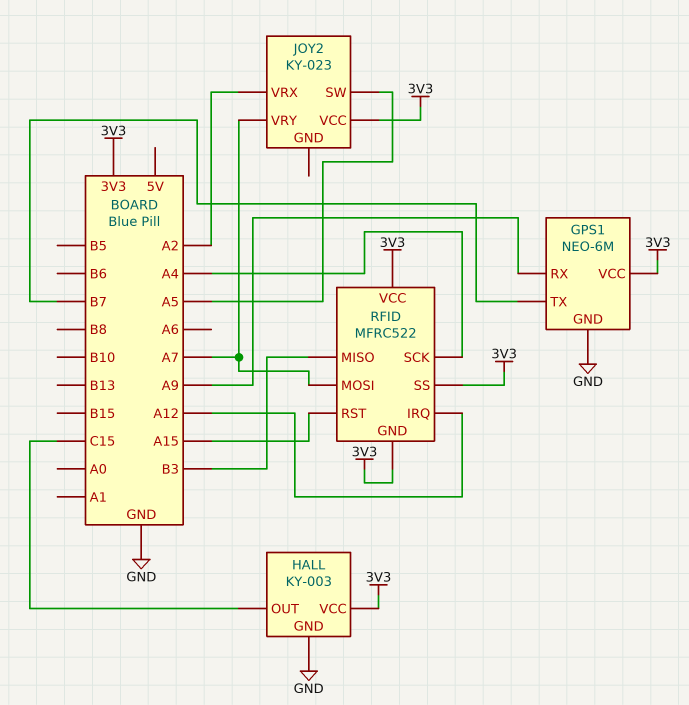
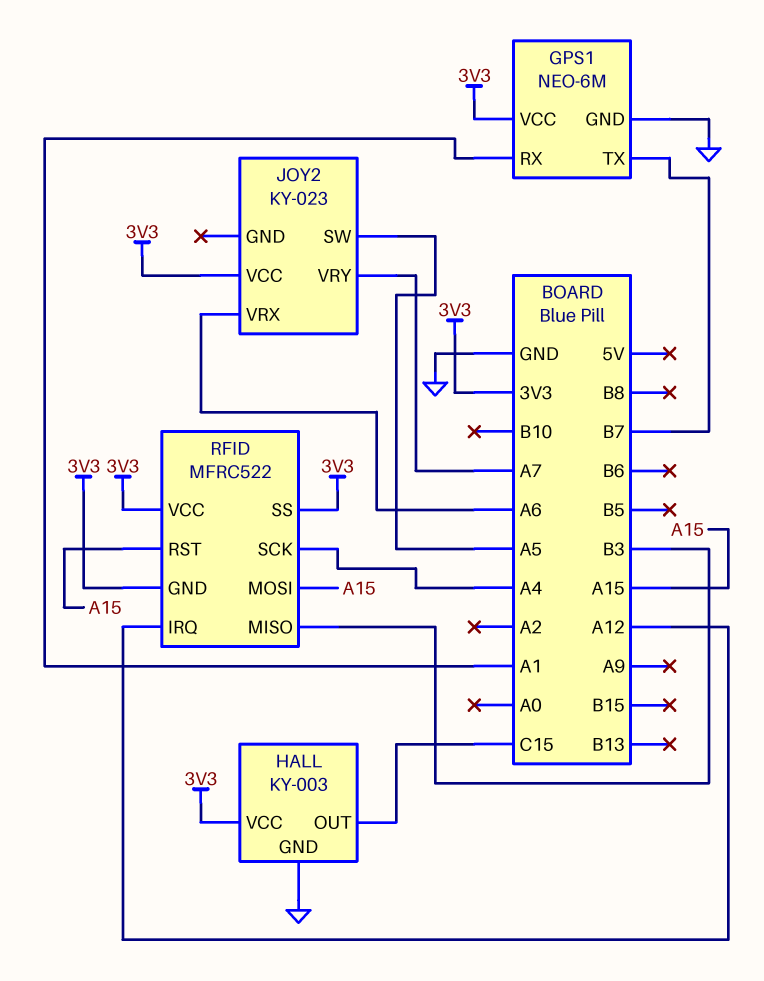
GPS1 pin RX: A9 -> A1
JOY2 pin VRX: A2 -> A6
RFID pin MOSI: A7 -> A15

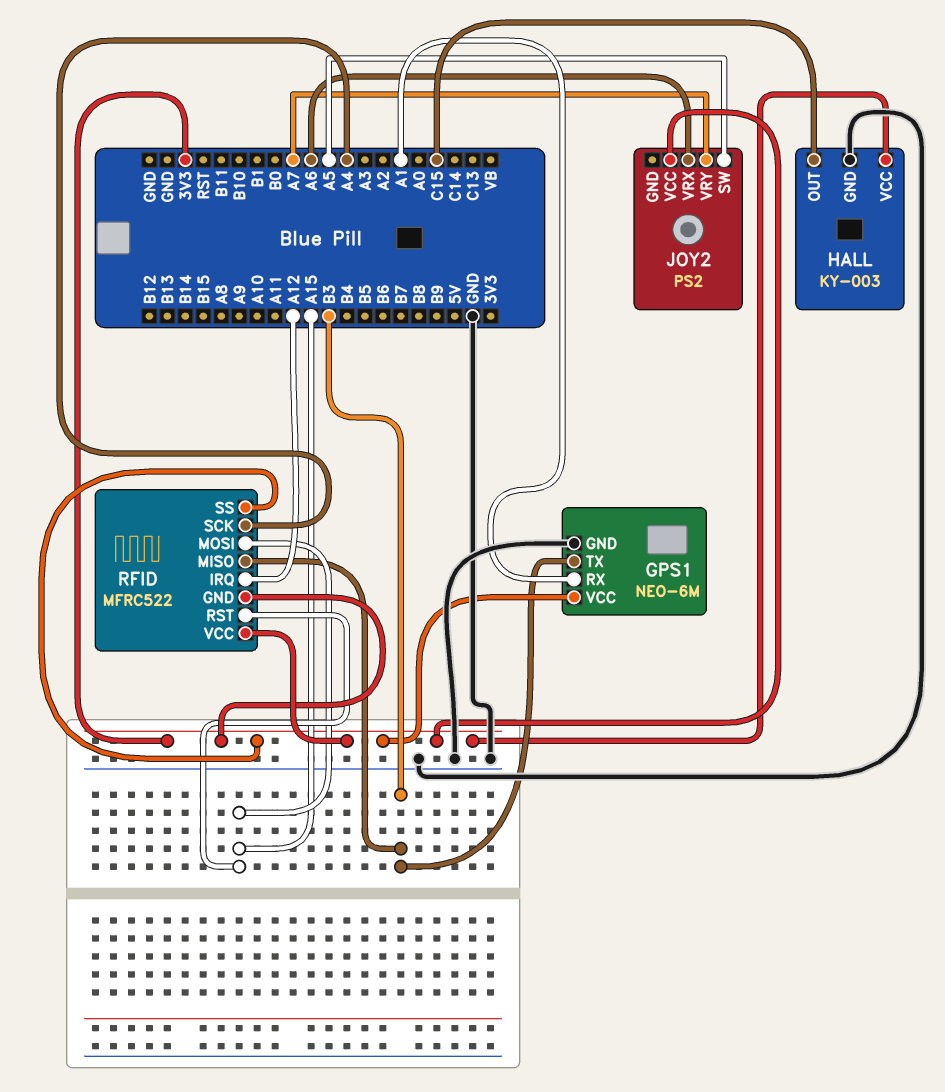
GPS1 pin TX: B7 -> B3
JOY2: KY-023 -> PS2

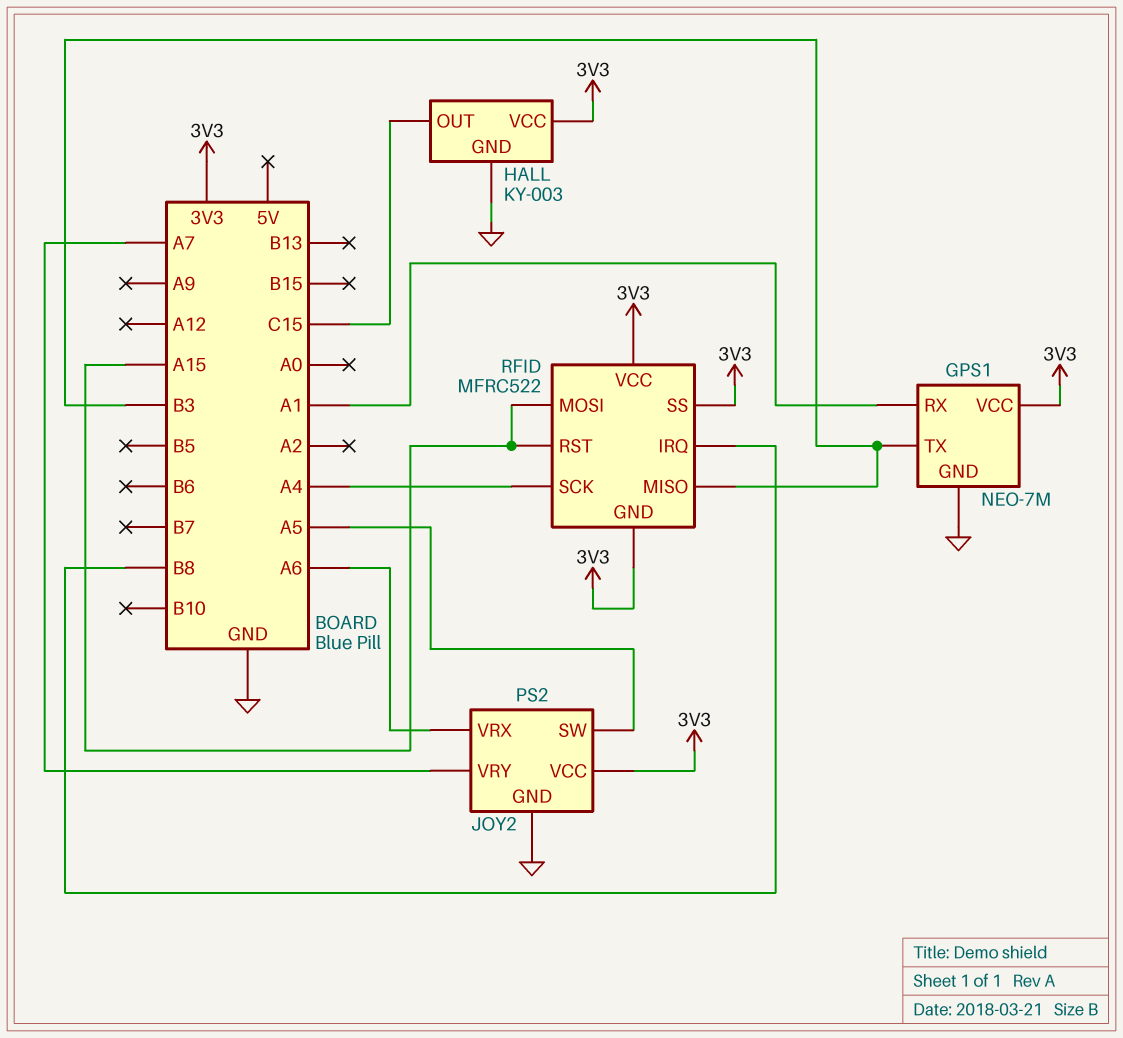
GPS1: NEO-6M -> NEO-7M
JOY2 pin GND: none -> GND
RFID pin IRQ: A12 -> B8

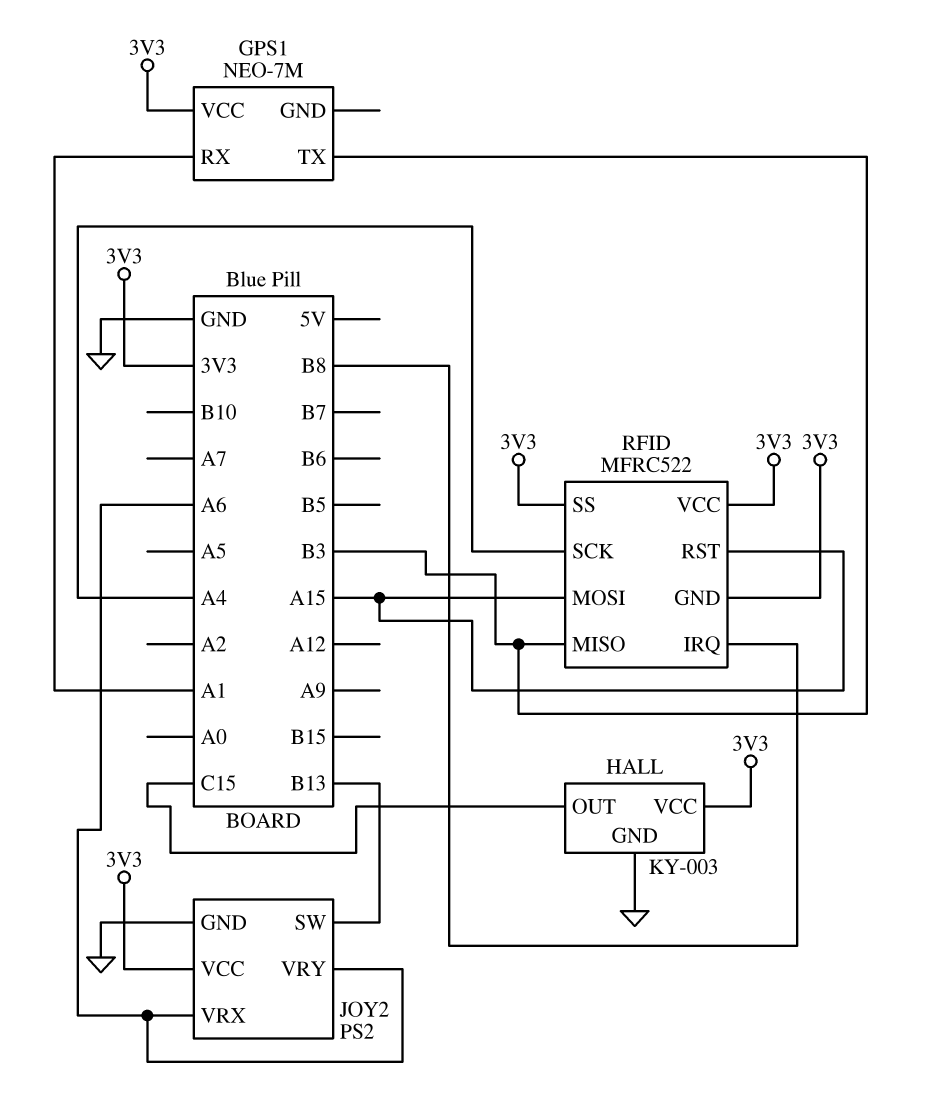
GPS1 pin GND: GND -> none
JOY2 pin SW: A5 -> B13
JOY2 pin VRY: A7 -> A6

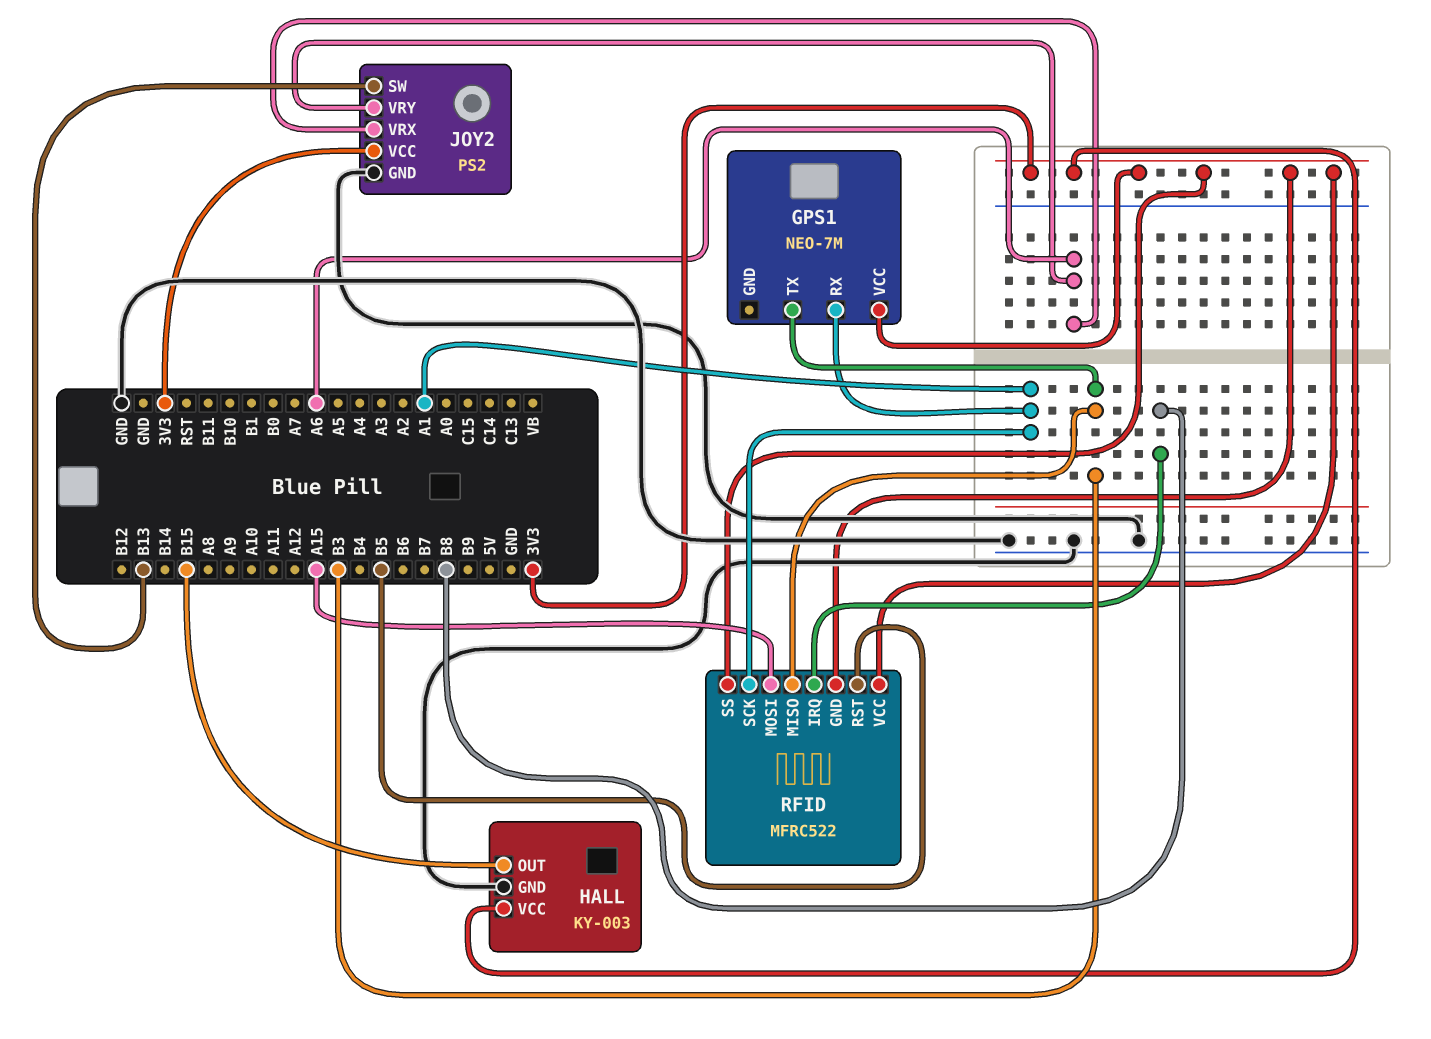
HALL pin OUT: C15 -> B15
RFID pin RST: A15 -> B5
RFID pin SCK: A4 -> A1

